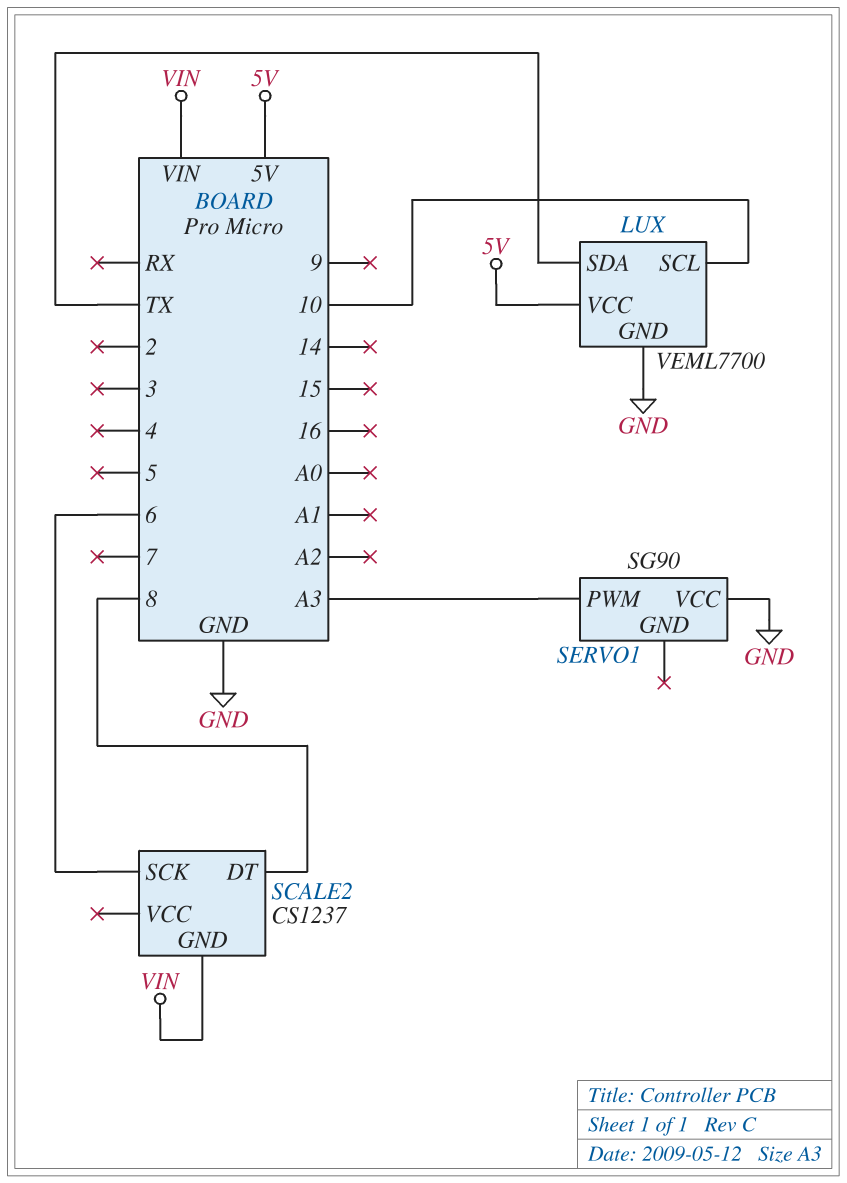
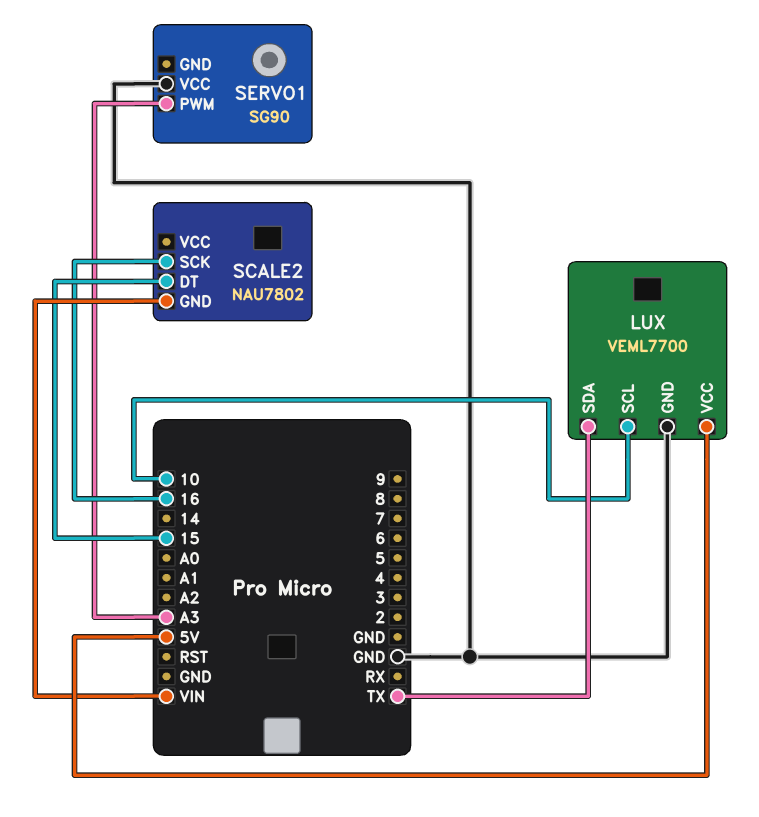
SCALE2: CS1237 -> NAU7802
SCALE2 pin DT: 8 -> 15
SCALE2 pin SCK: 6 -> 16

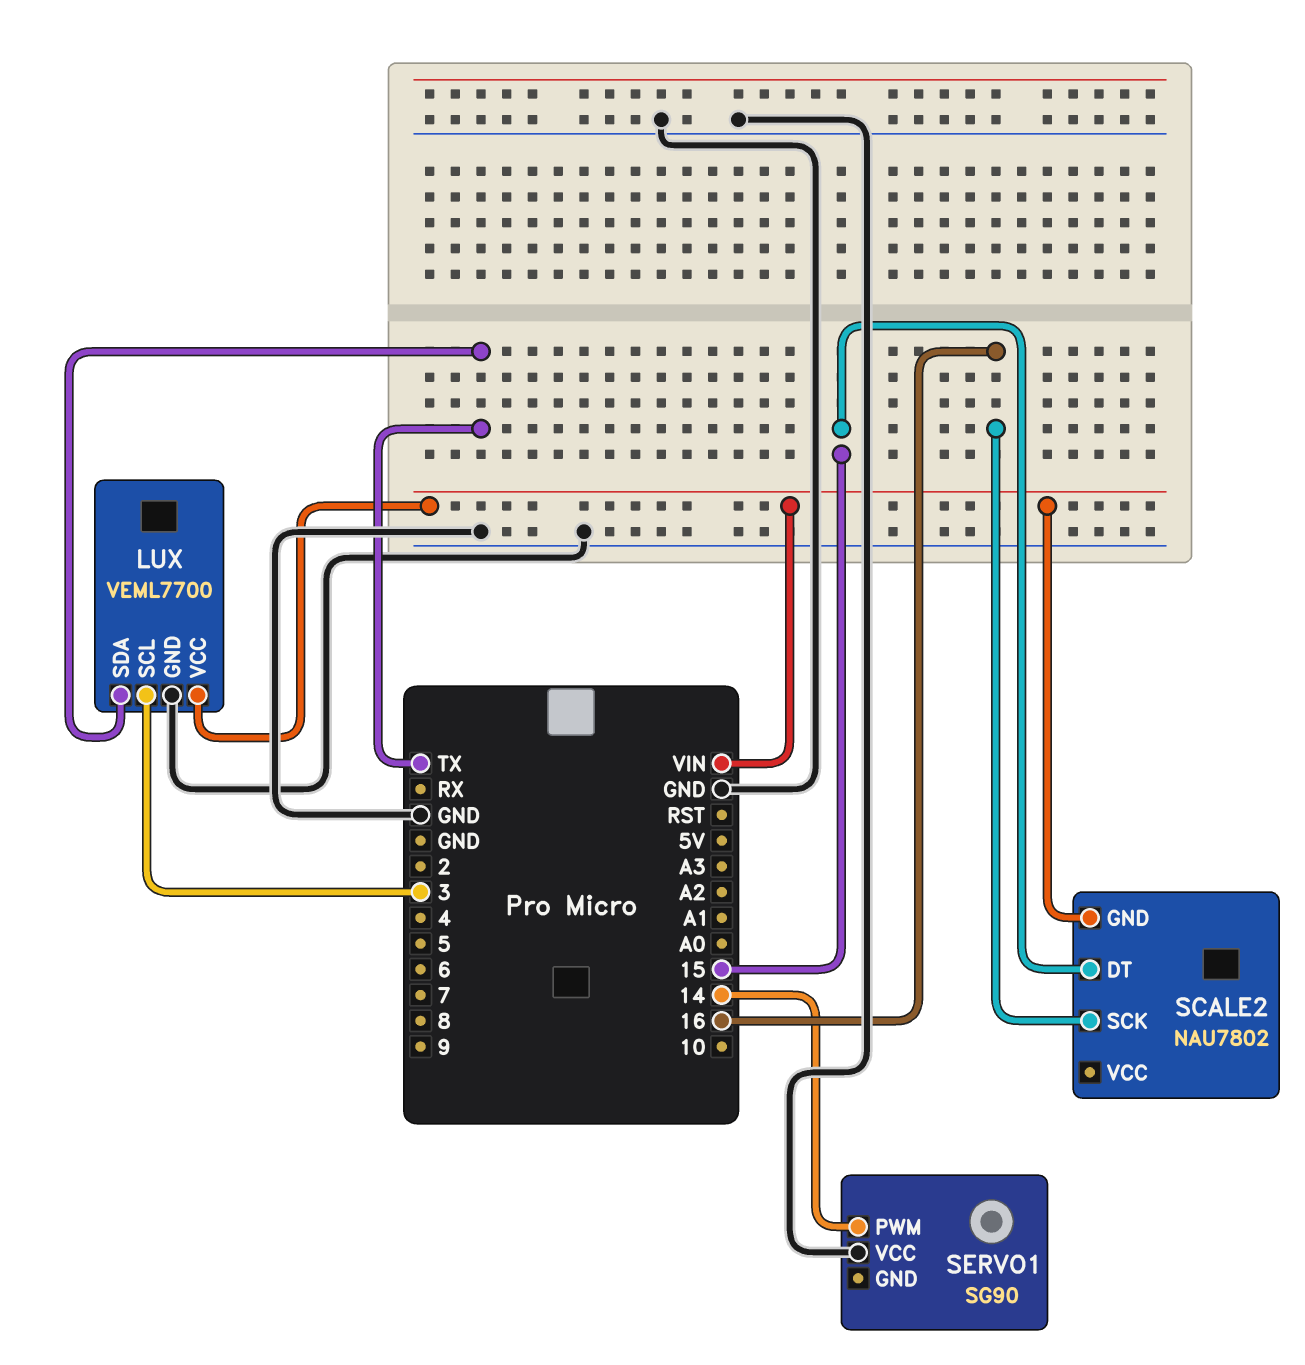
LUX pin SCL: 10 -> 3
LUX pin VCC: 5V -> VIN
SERVO1 pin PWM: A3 -> 14

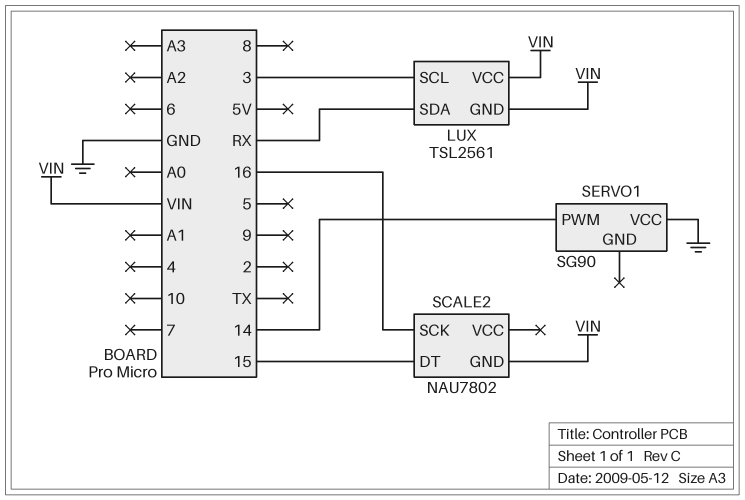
LUX: VEML7700 -> TSL2561
LUX pin GND: GND -> VIN
LUX pin SDA: TX -> RX

